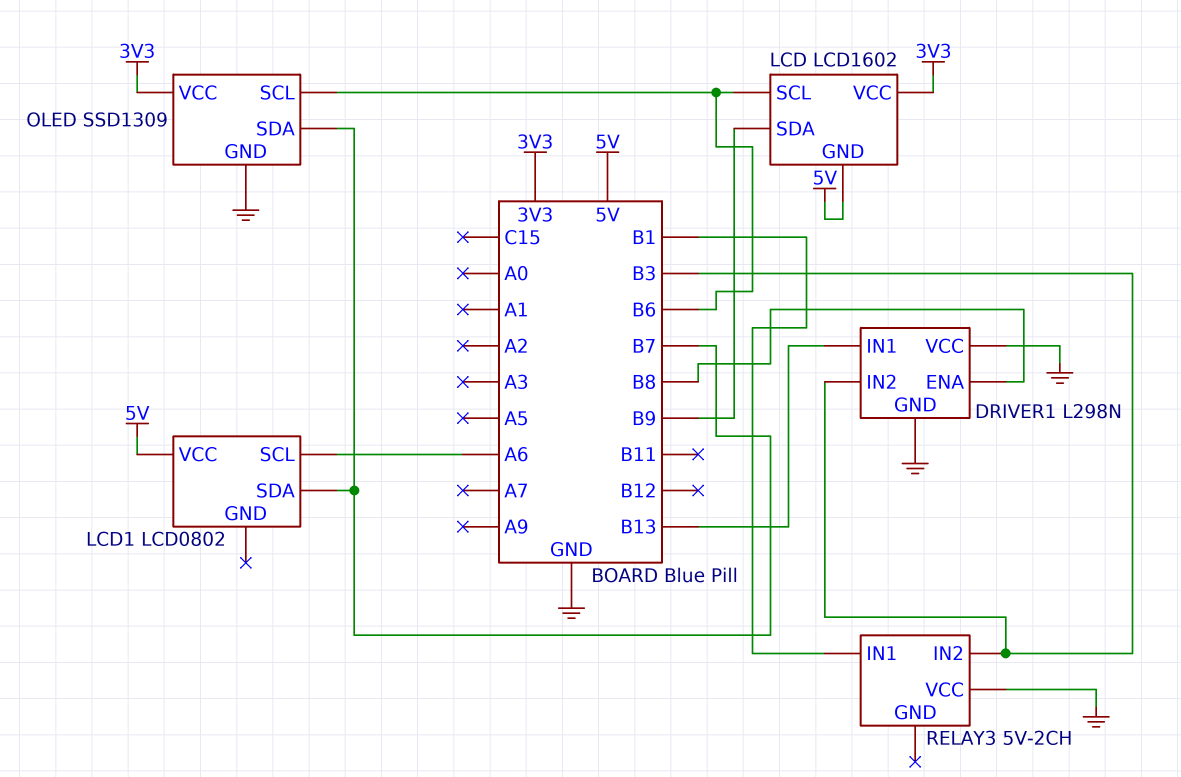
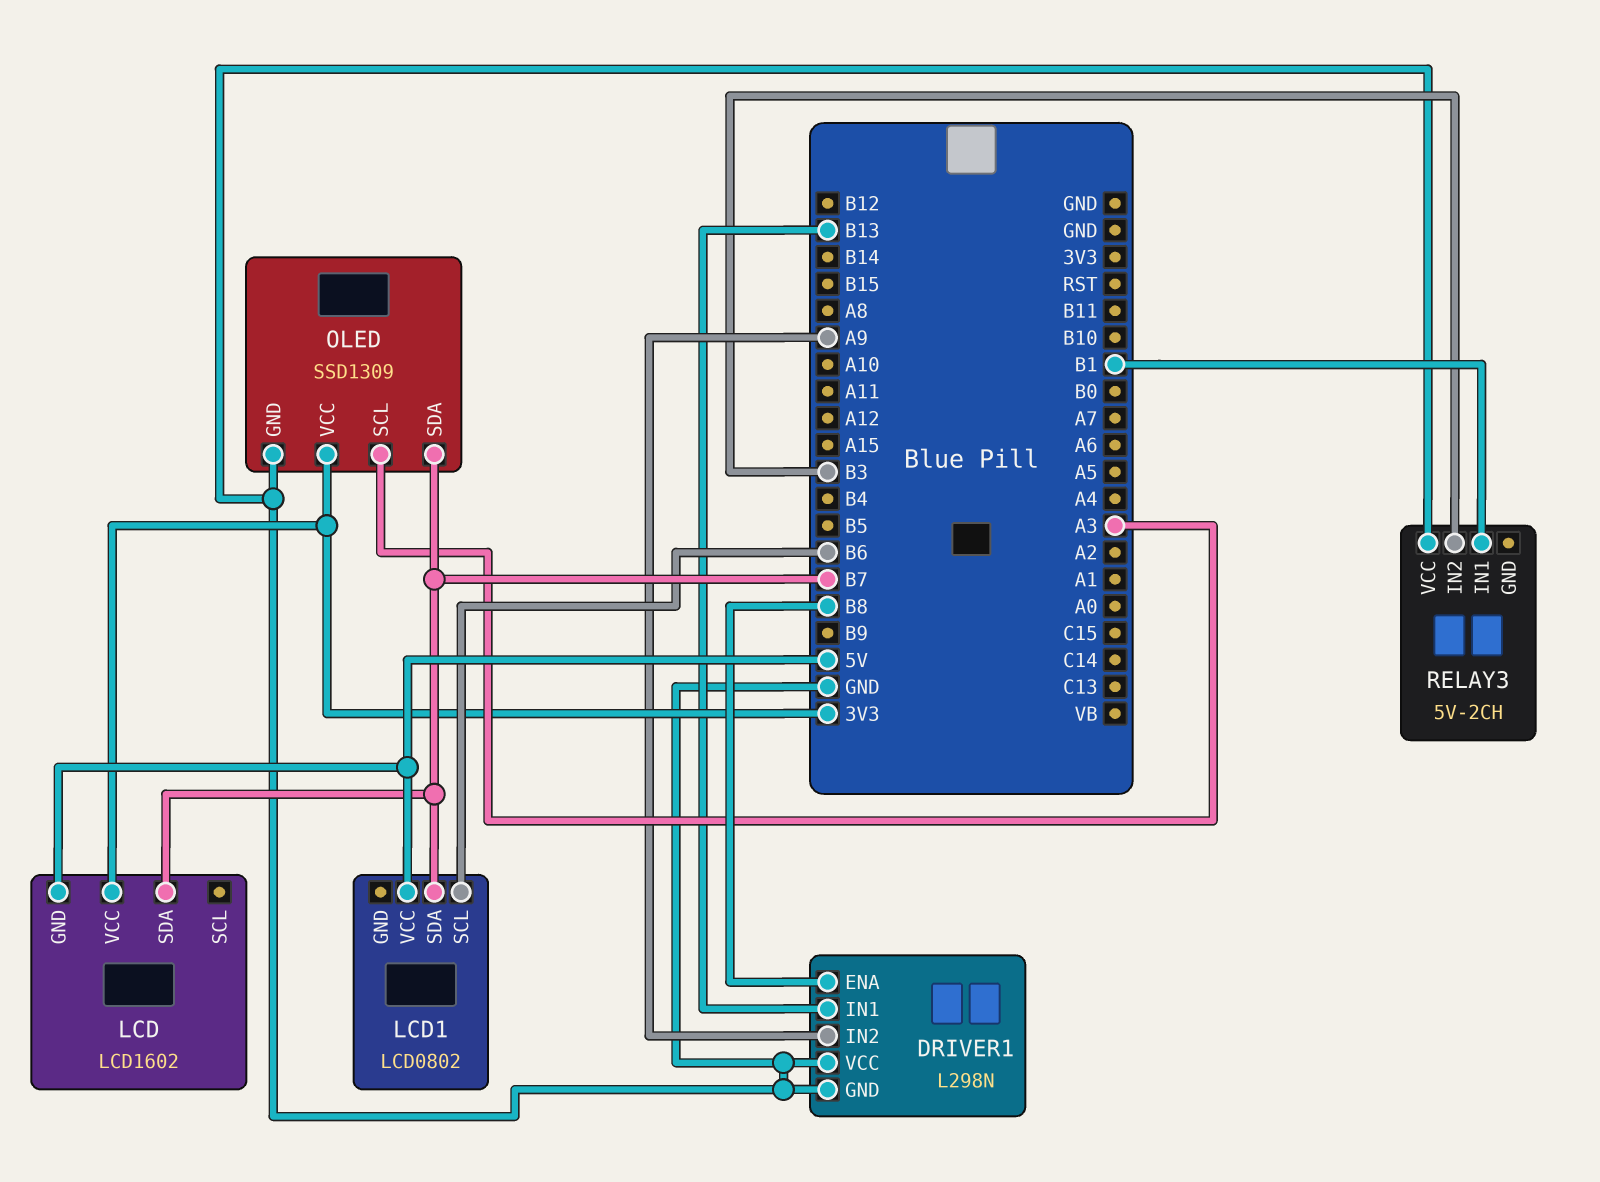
DRIVER1 pin IN2: B3 -> A9
LCD pin SCL: B6 -> none
LCD pin SDA: B9 -> B7
LCD1 pin SCL: A6 -> B6
OLED pin SCL: B6 -> A3

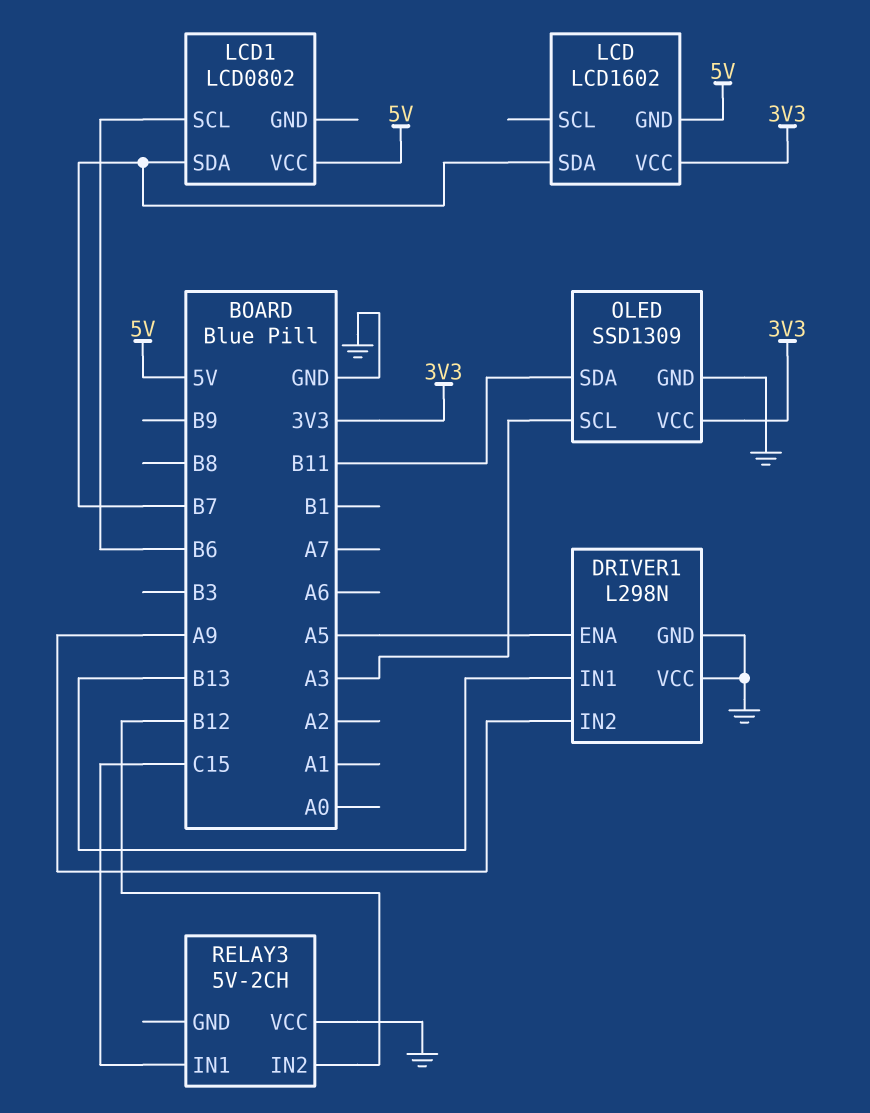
DRIVER1 pin ENA: B8 -> A5
OLED pin SDA: B7 -> B11
RELAY3 pin IN1: B1 -> C15
RELAY3 pin IN2: B3 -> B12

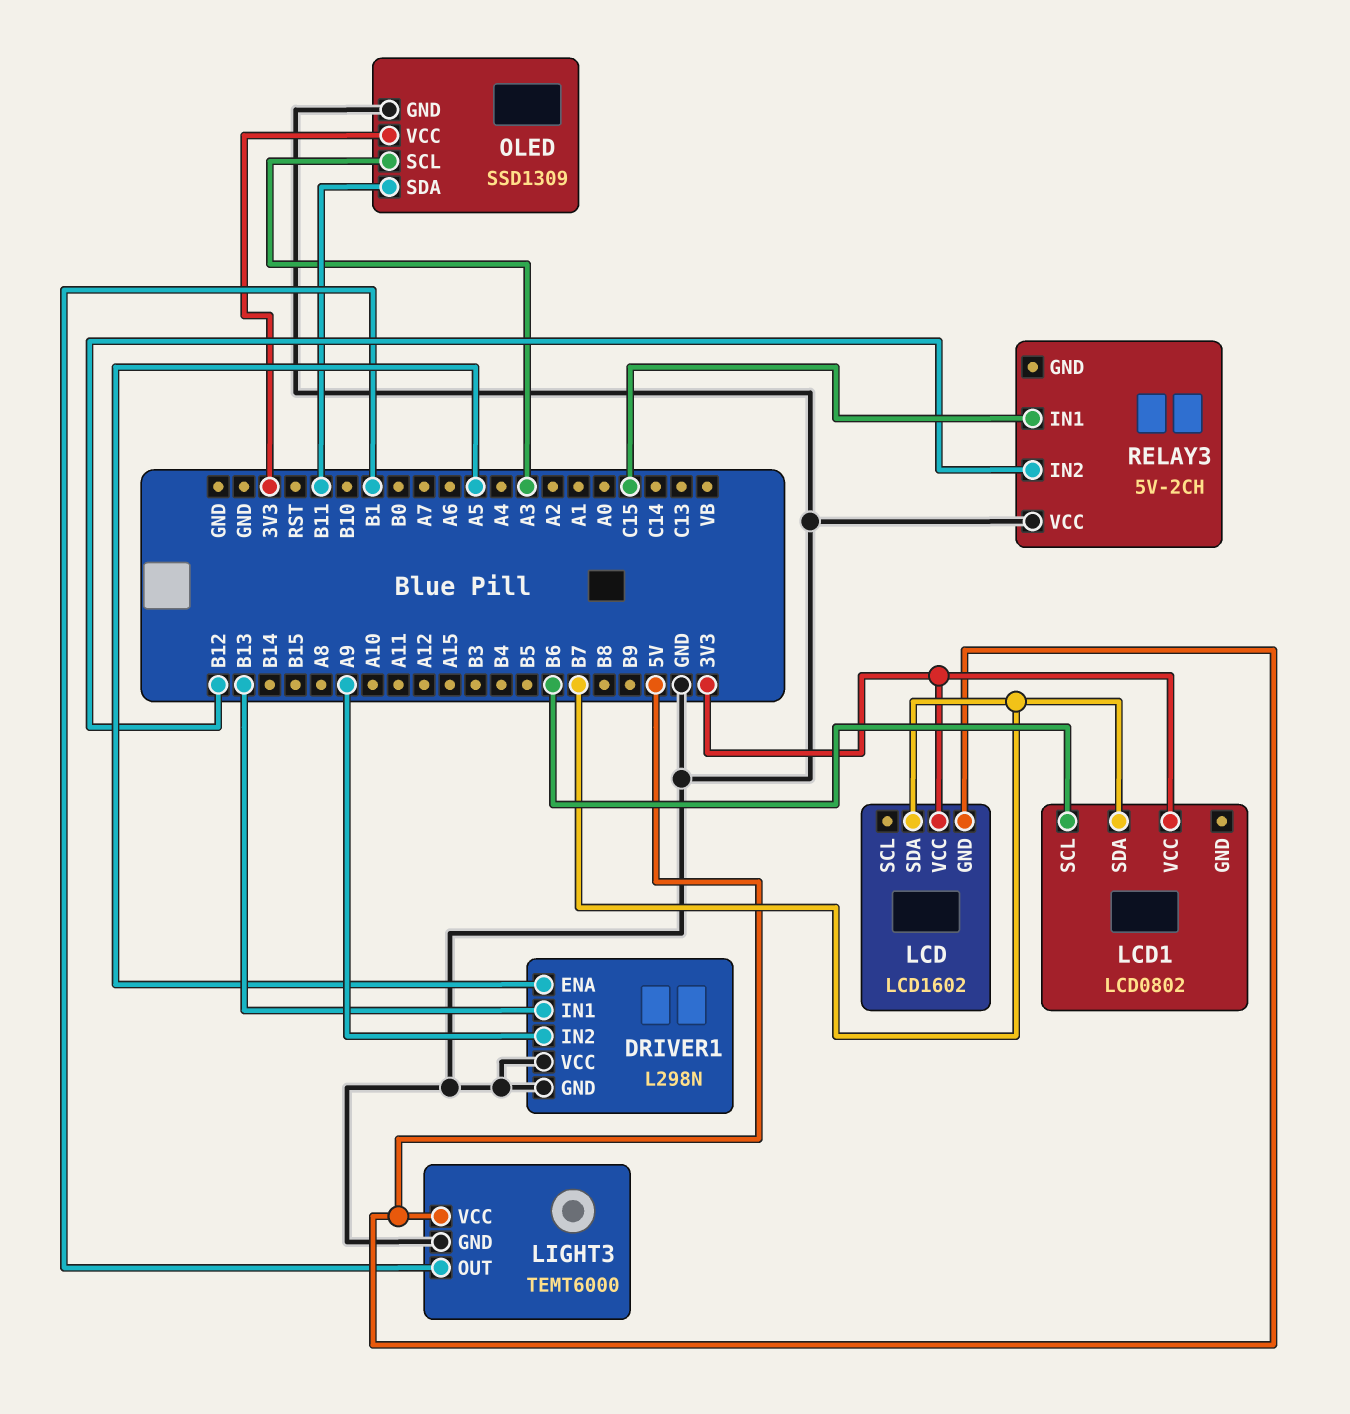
LCD1 pin VCC: 5V -> 3V3
LIGHT3: none -> TEMT6000
LIGHT3 pin GND: none -> GND
LIGHT3 pin OUT: none -> B1
LIGHT3 pin VCC: none -> 5V

